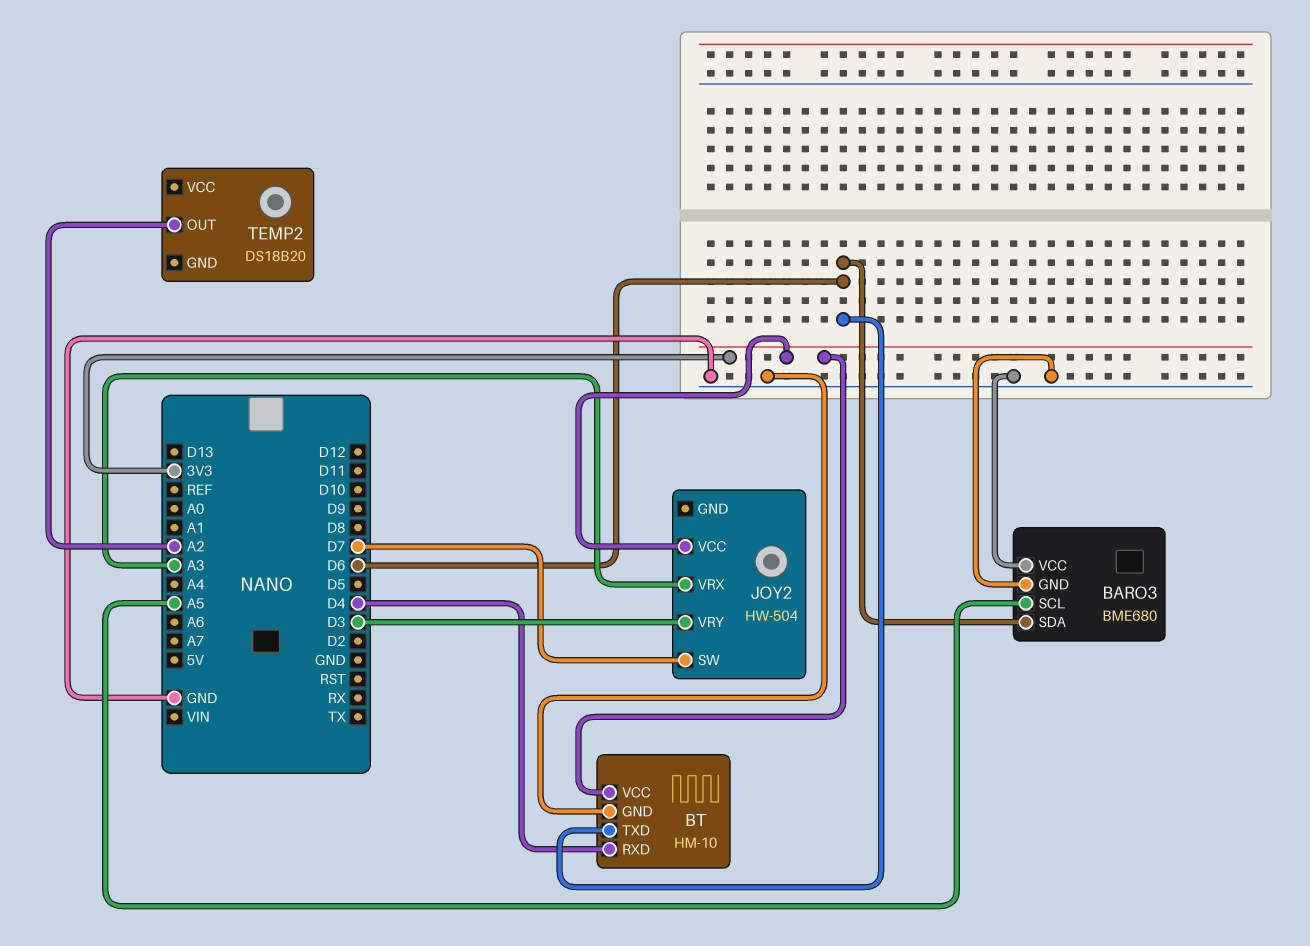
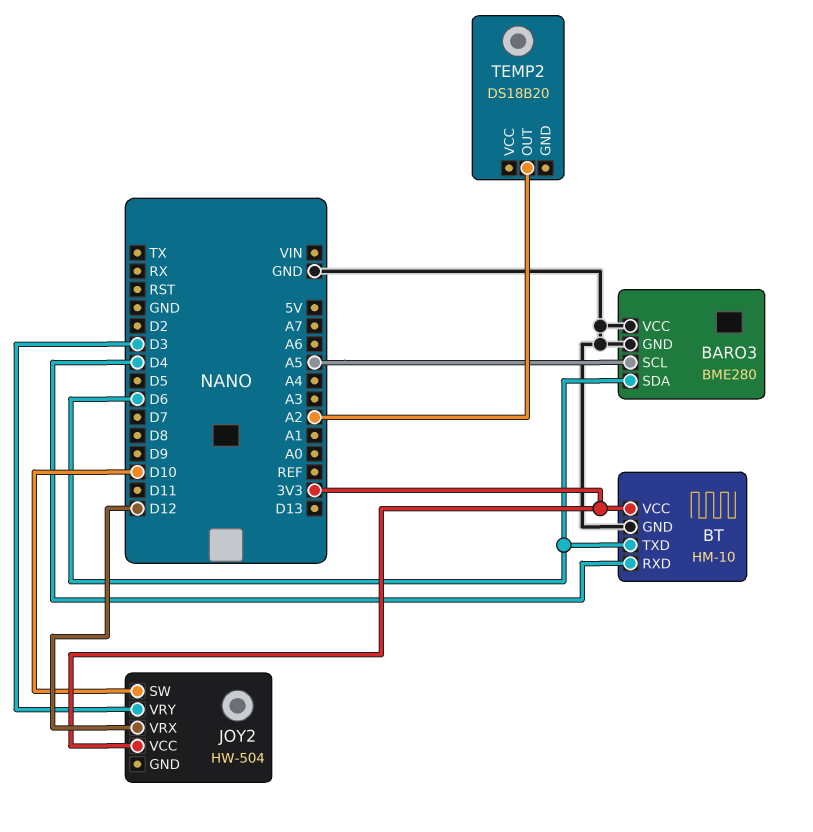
BARO3: BME680 -> BME280
JOY2 pin SW: D7 -> D10
JOY2 pin VRX: A3 -> D12

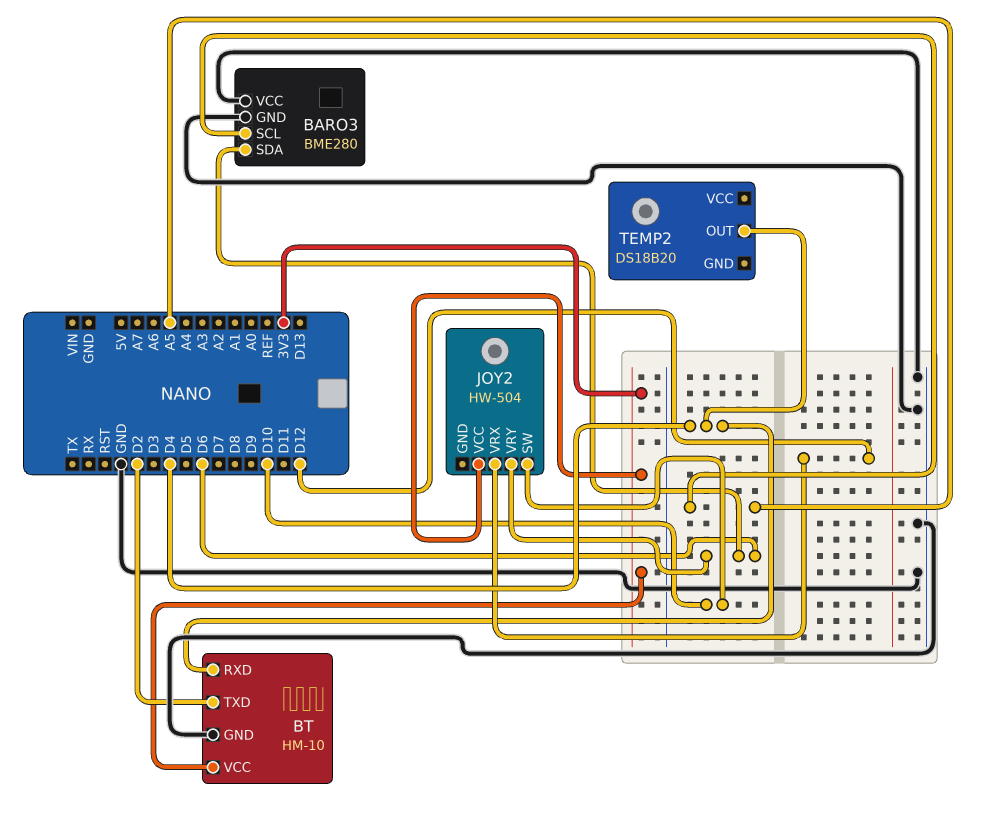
BT pin TXD: D6 -> D2
JOY2 pin VRY: D3 -> D6
TEMP2 pin OUT: A2 -> D4

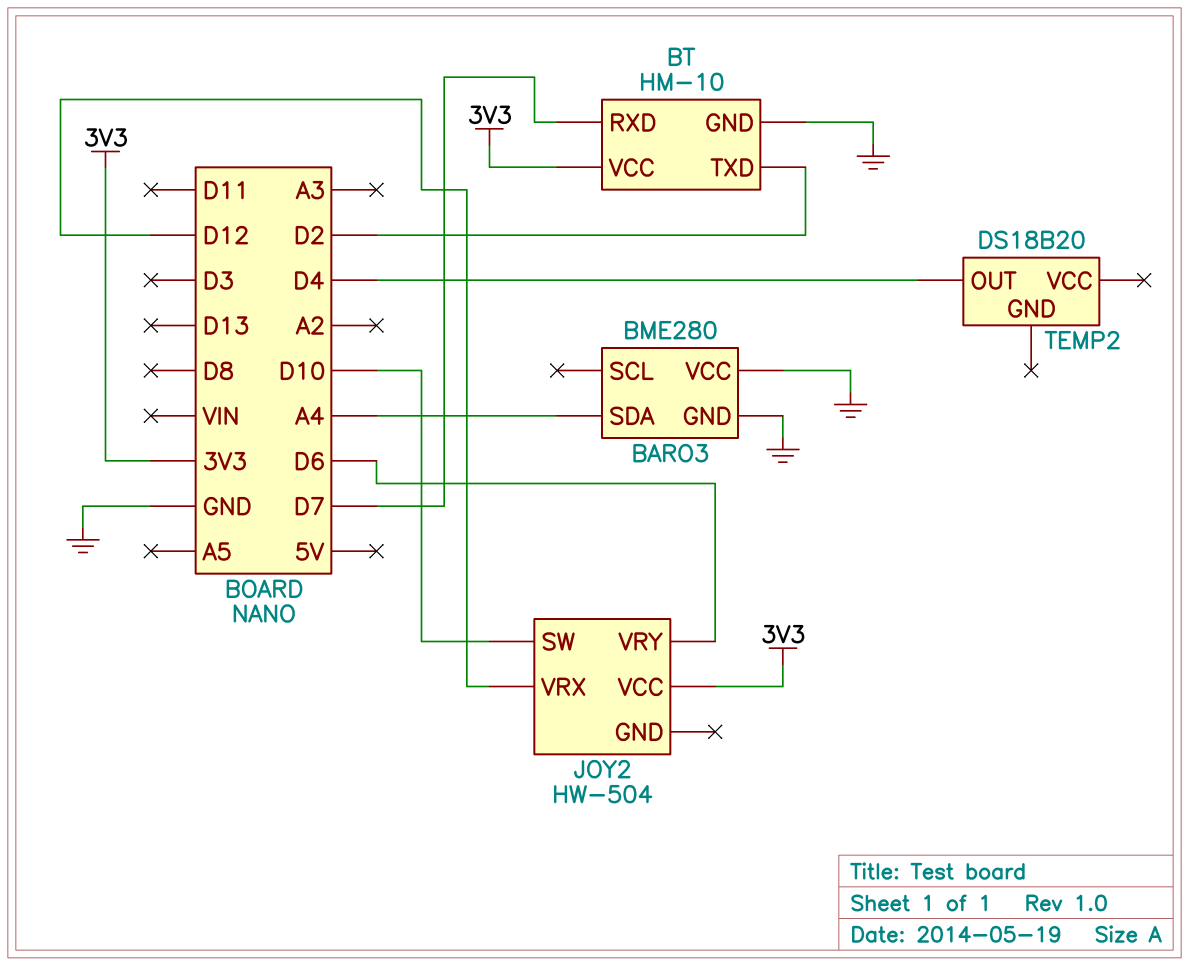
BARO3 pin SCL: A5 -> none
BARO3 pin SDA: D6 -> A4
BT pin RXD: D4 -> D7

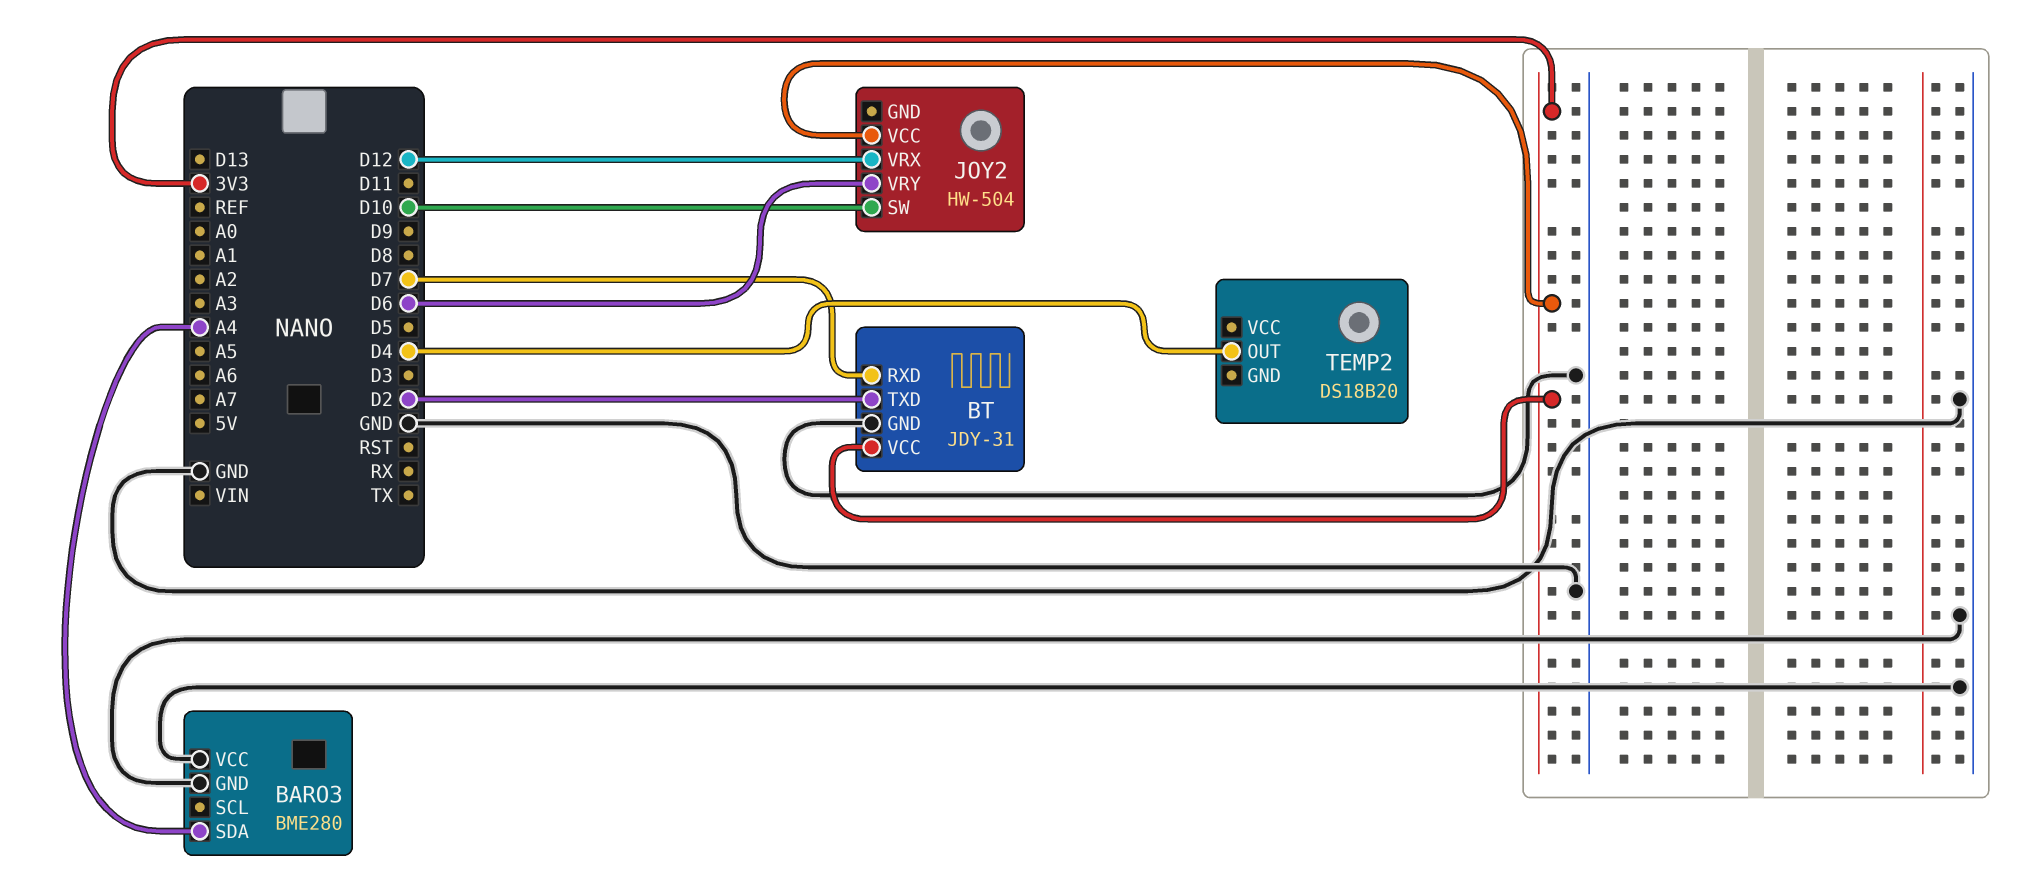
BT: HM-10 -> JDY-31

